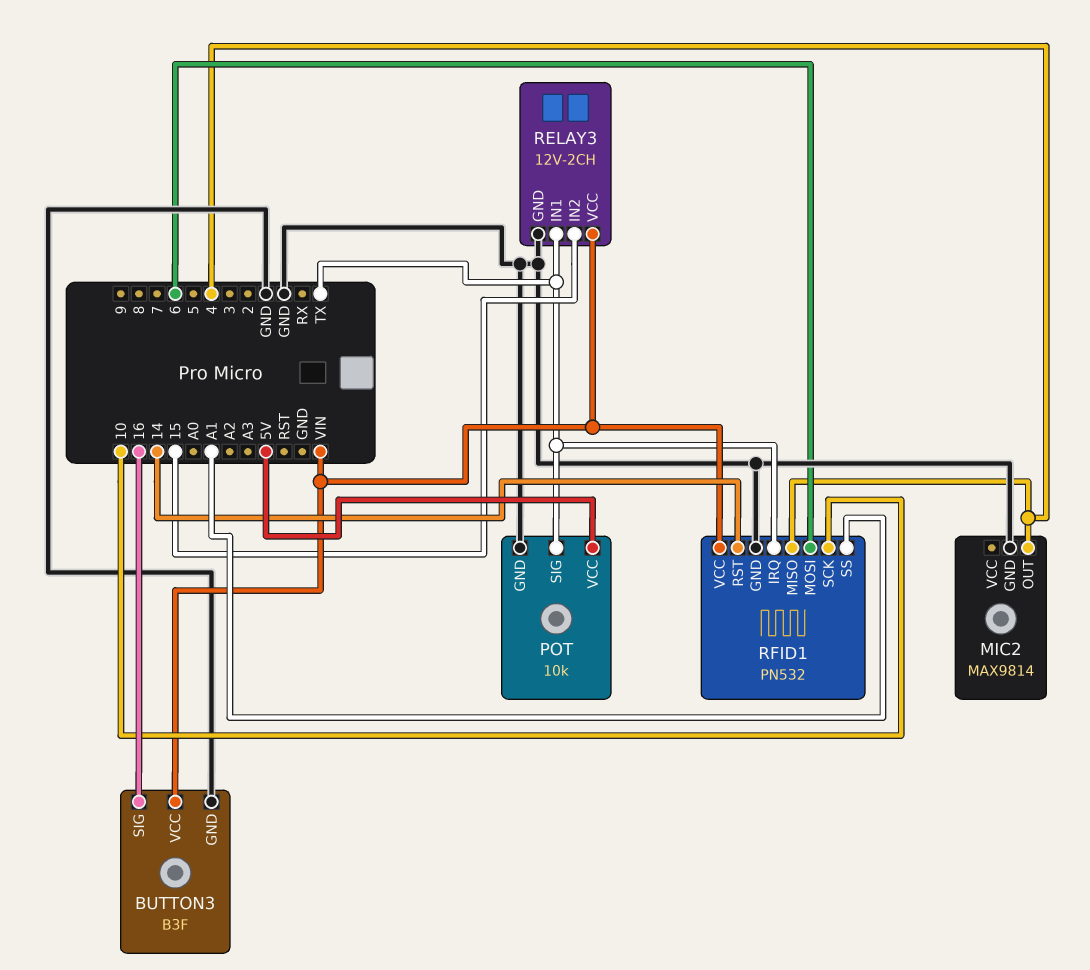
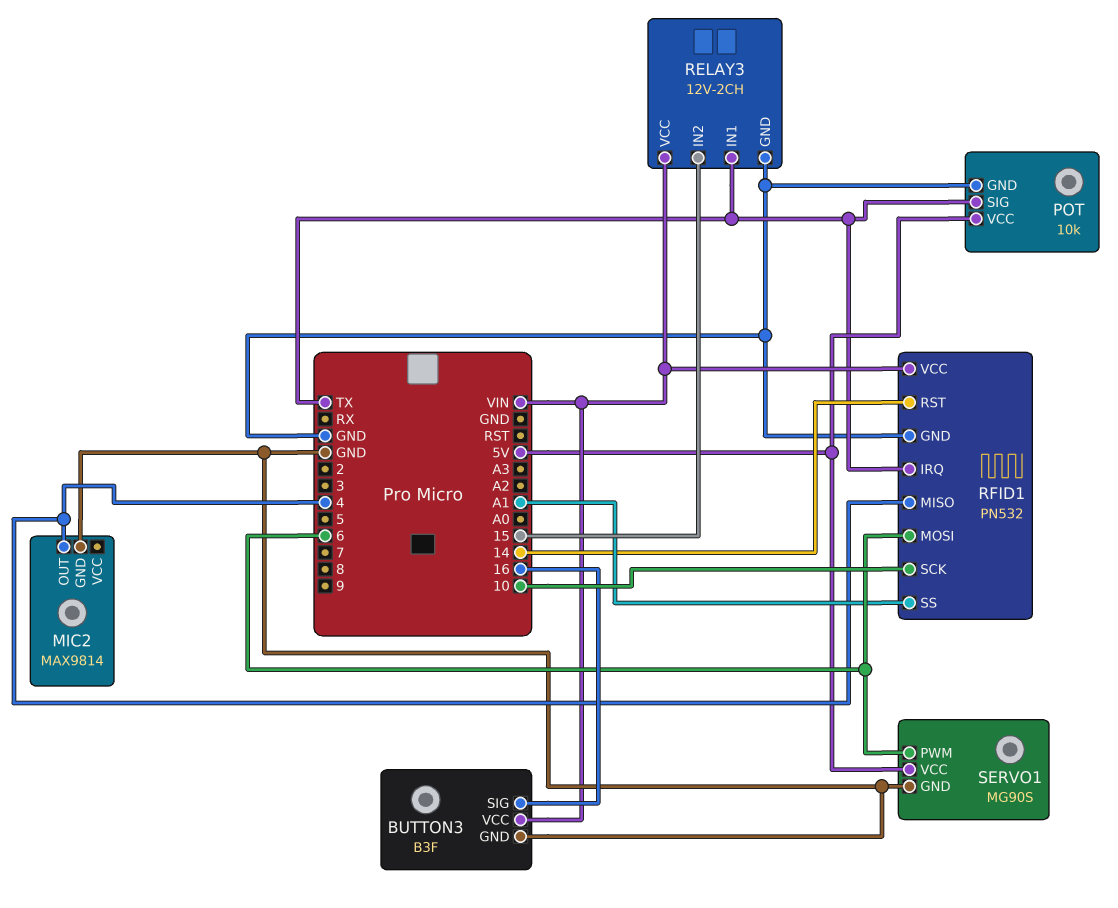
SERVO1: none -> MG90S
SERVO1 pin GND: none -> GND
SERVO1 pin PWM: none -> 6
SERVO1 pin VCC: none -> 5V

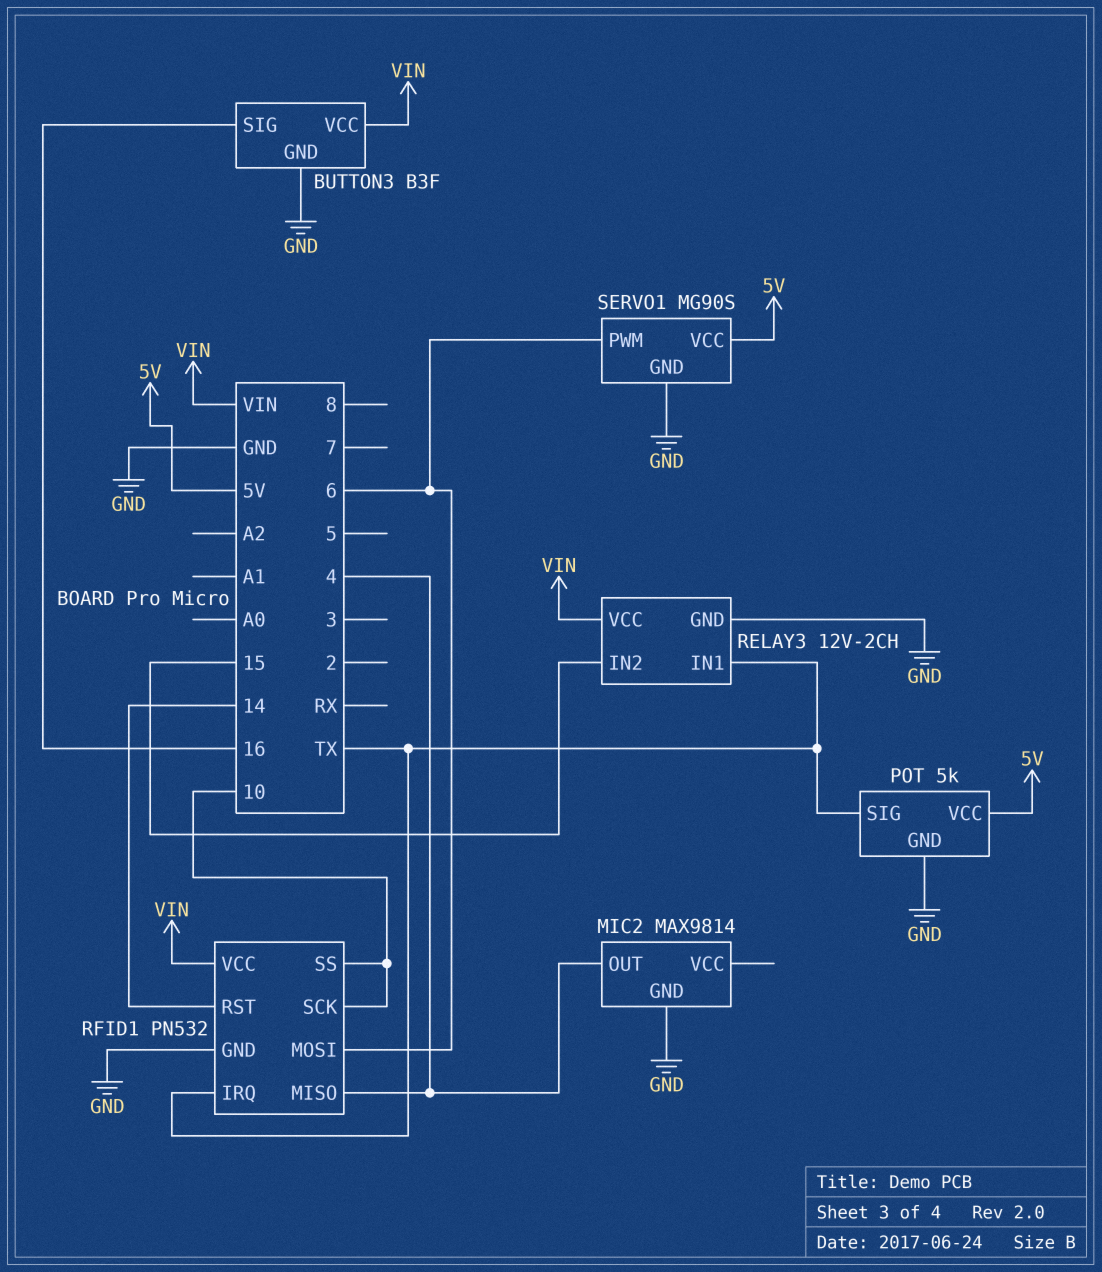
POT: 10k -> 5k
RFID1 pin SS: A1 -> 10

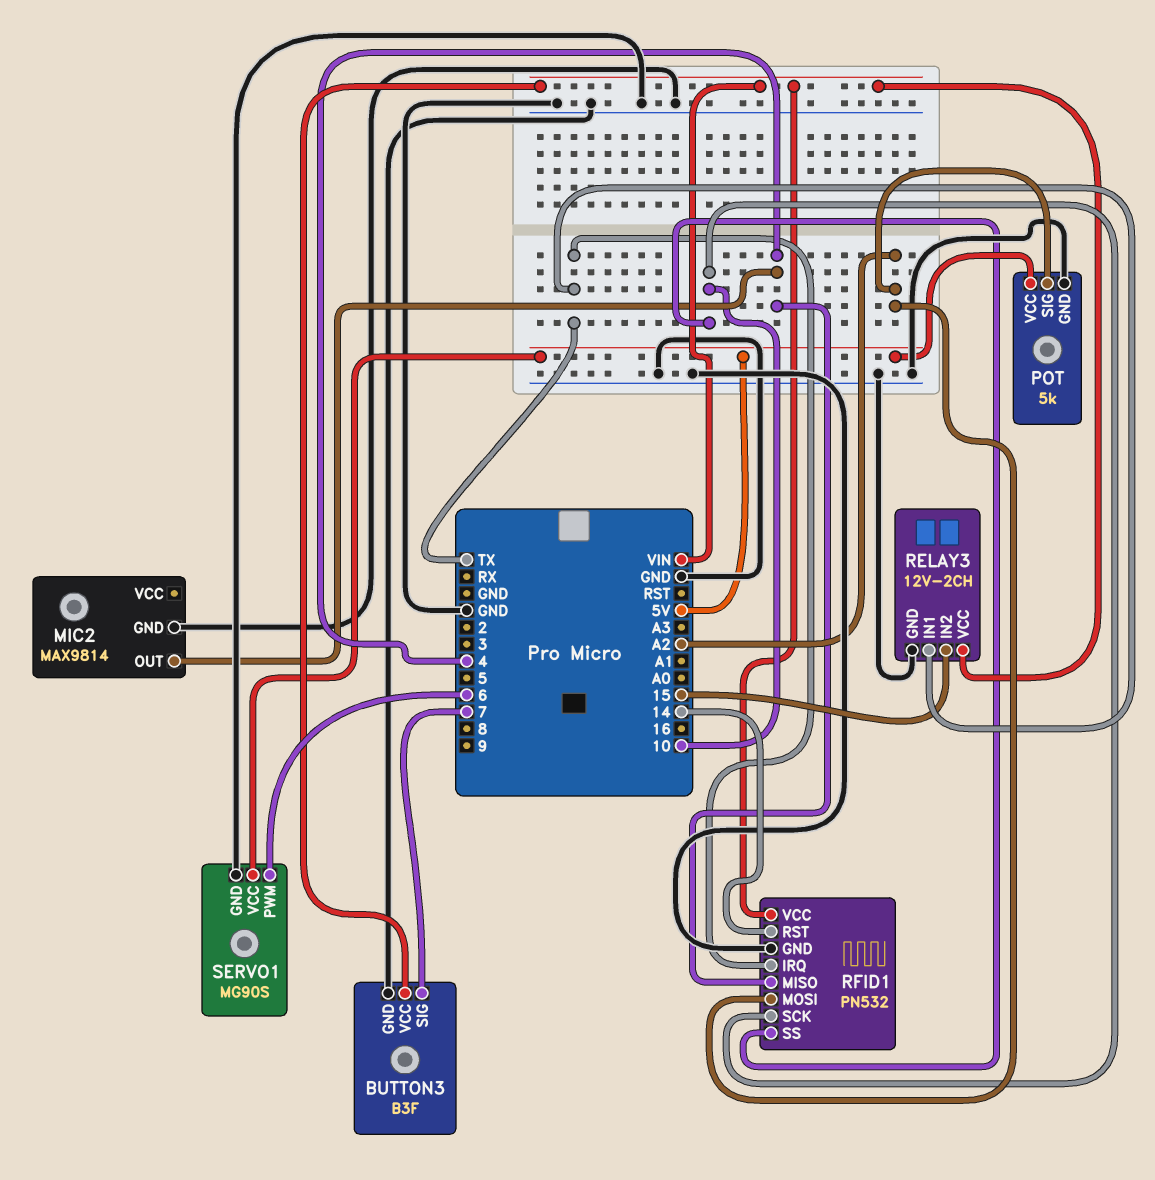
BUTTON3 pin SIG: 16 -> 7
POT pin SIG: TX -> A2
RFID1 pin MOSI: 6 -> A2

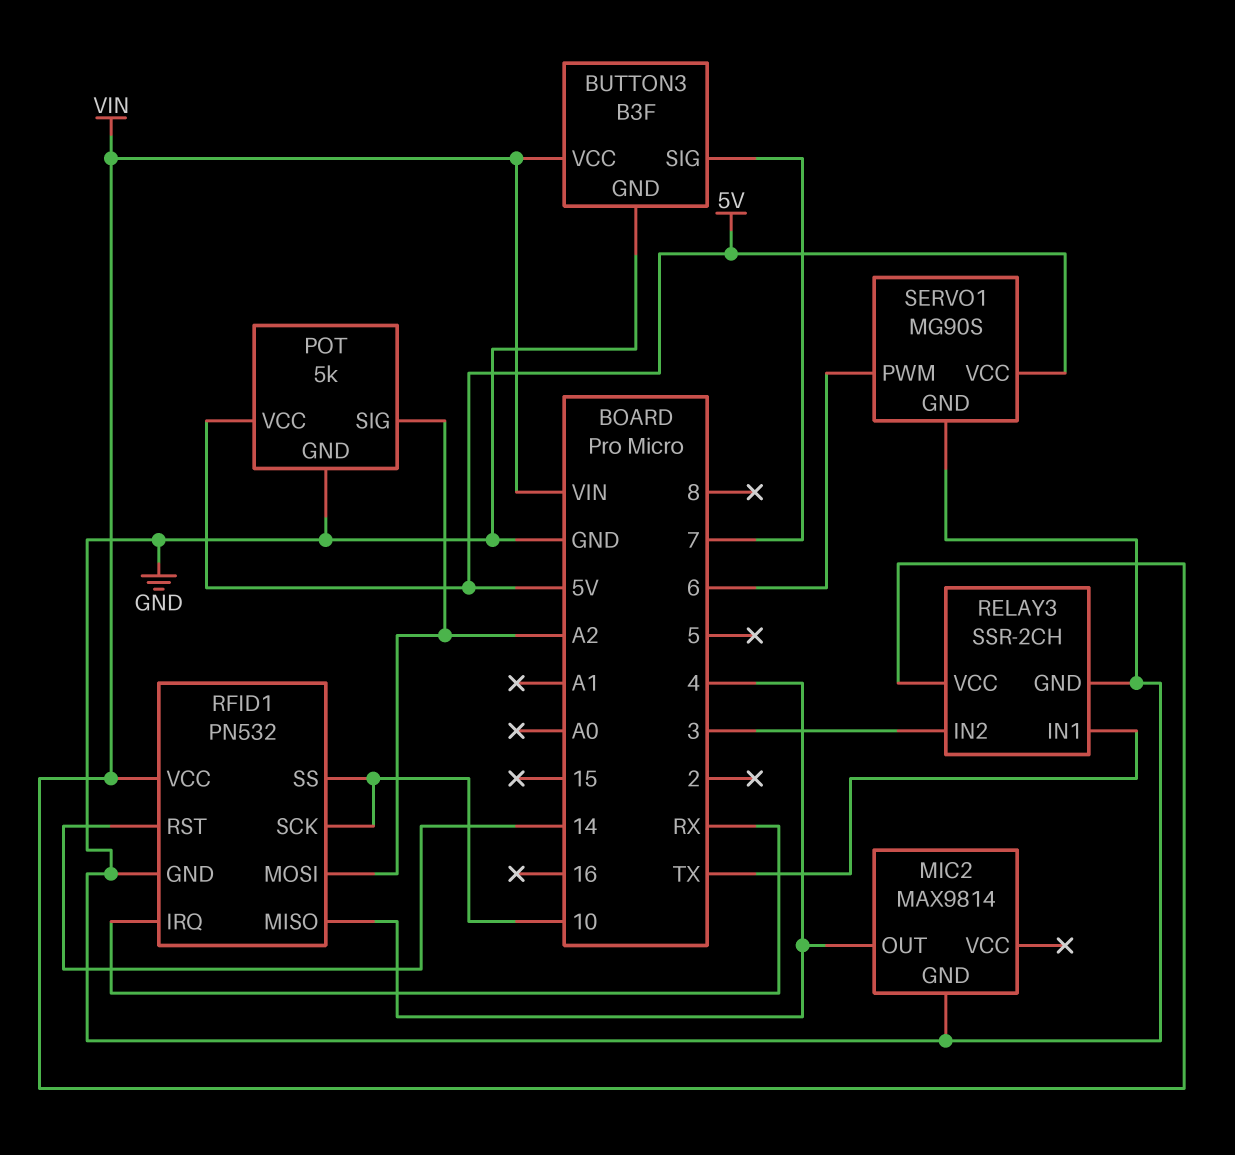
RELAY3: 12V-2CH -> SSR-2CH
RELAY3 pin IN2: 15 -> 3
RFID1 pin IRQ: TX -> RX

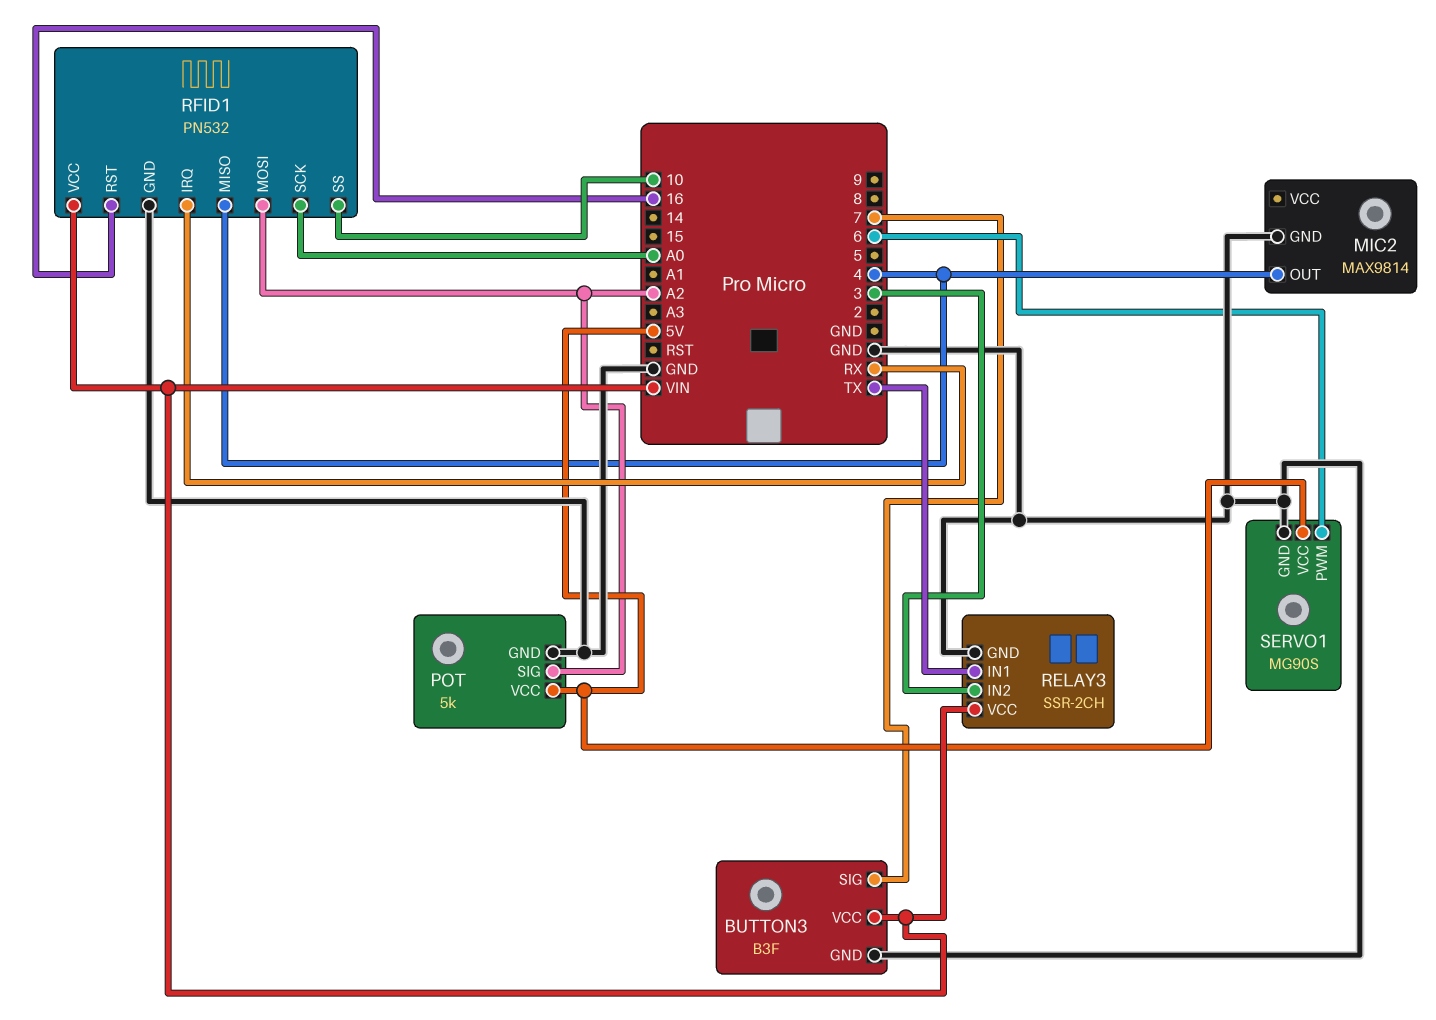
RFID1 pin RST: 14 -> 16
RFID1 pin SCK: 10 -> A0

